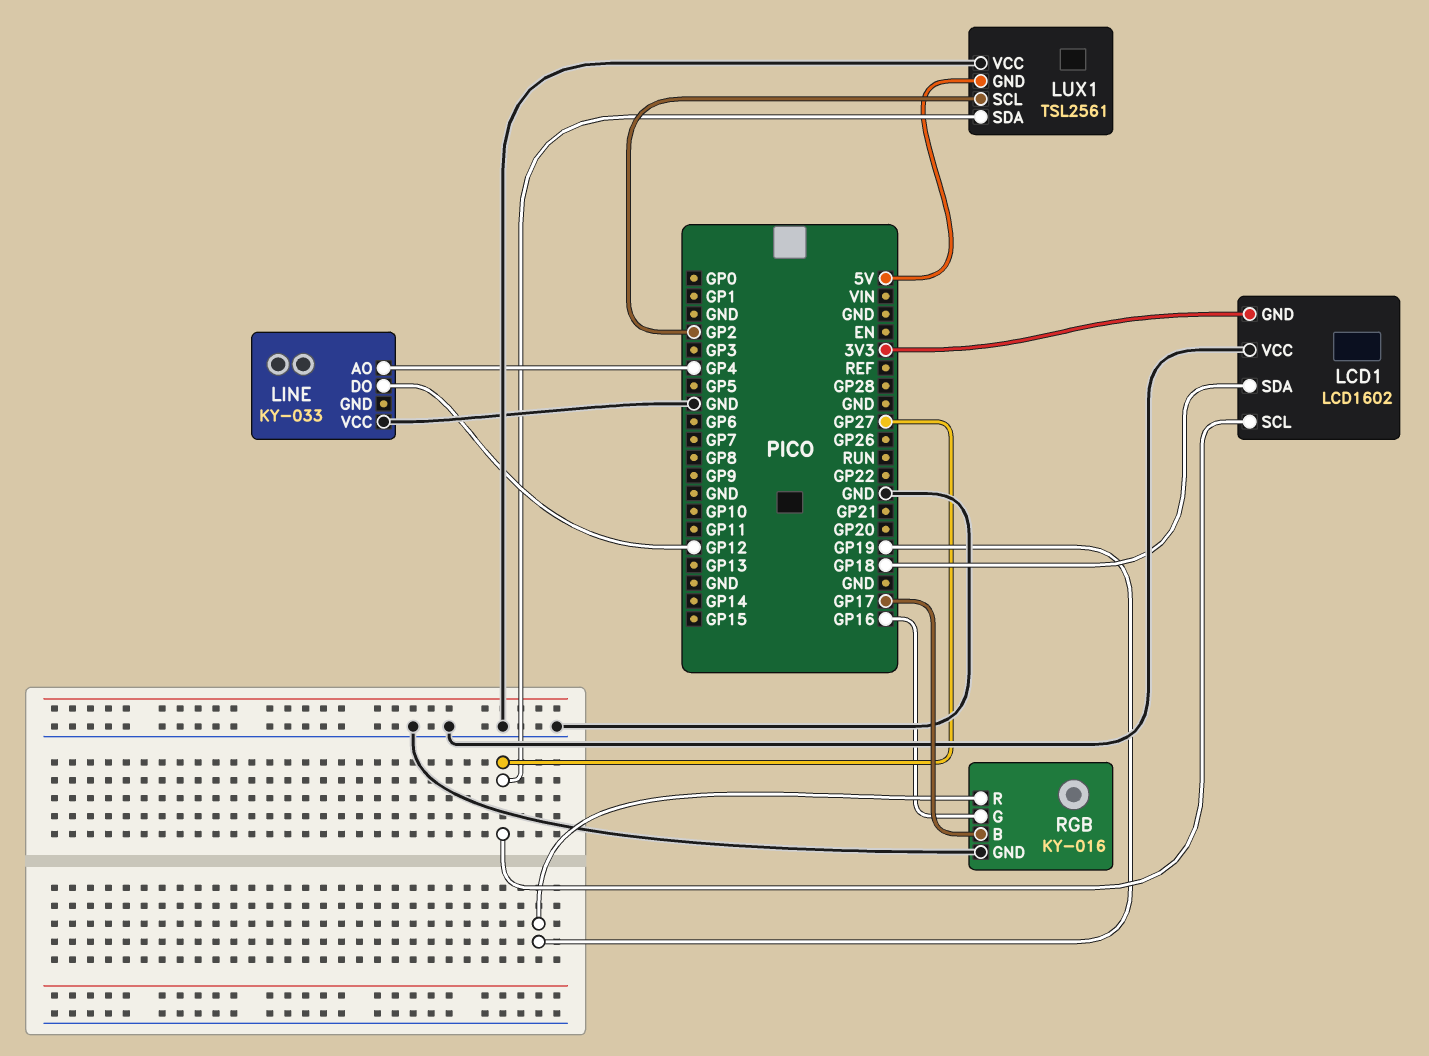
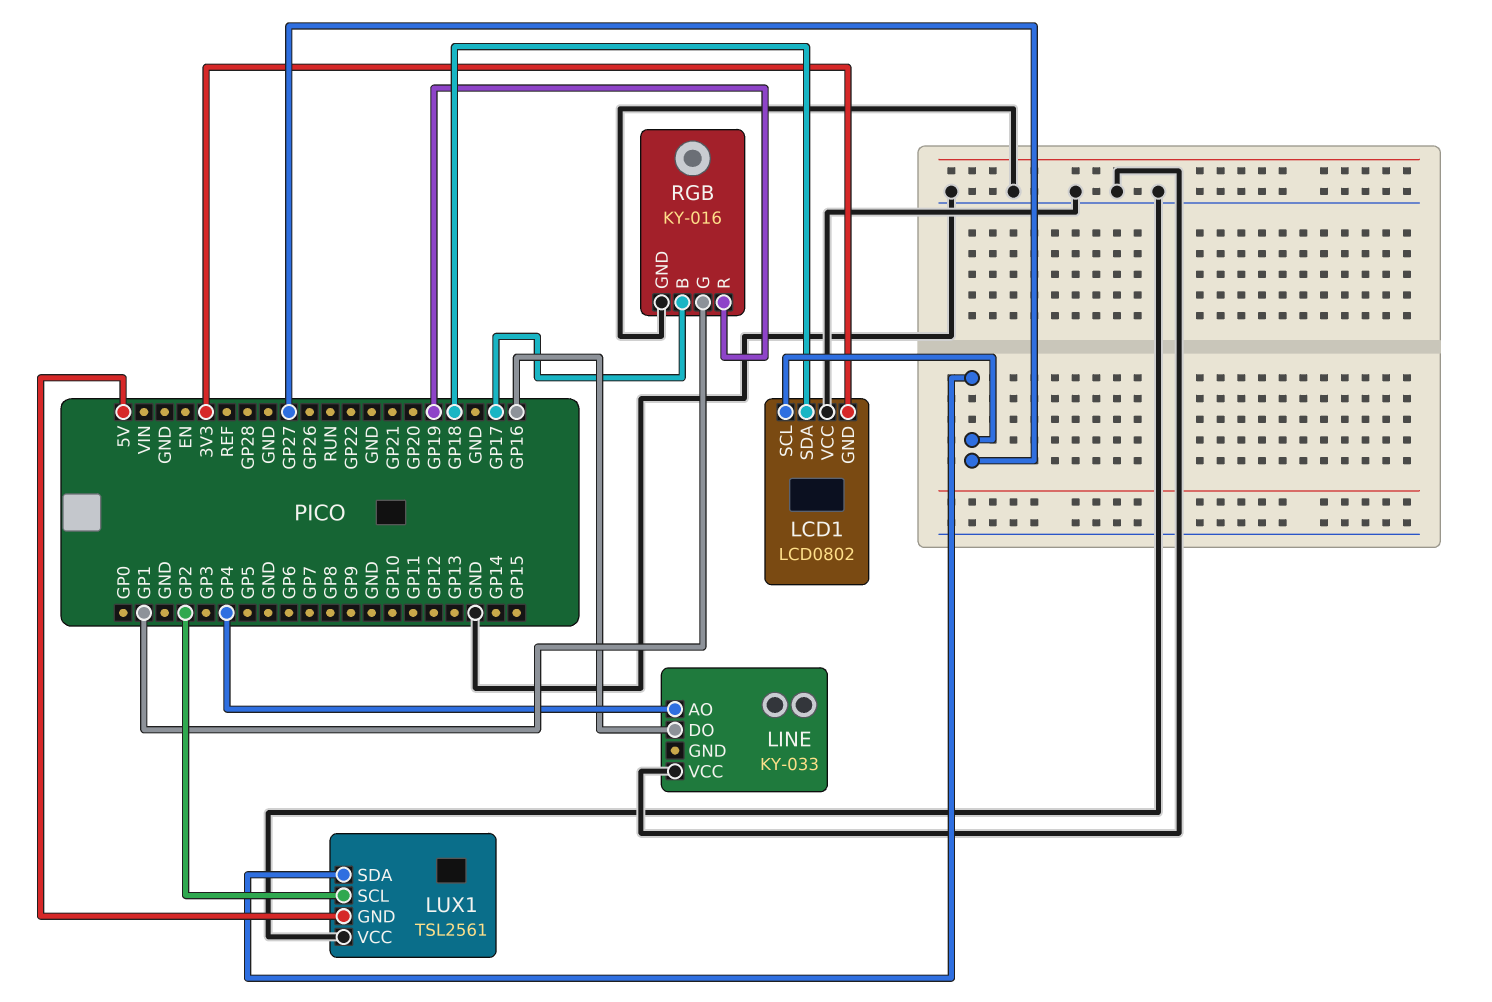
LCD1: LCD1602 -> LCD0802
LINE pin DO: GP12 -> GP16
RGB pin G: GP16 -> GP1

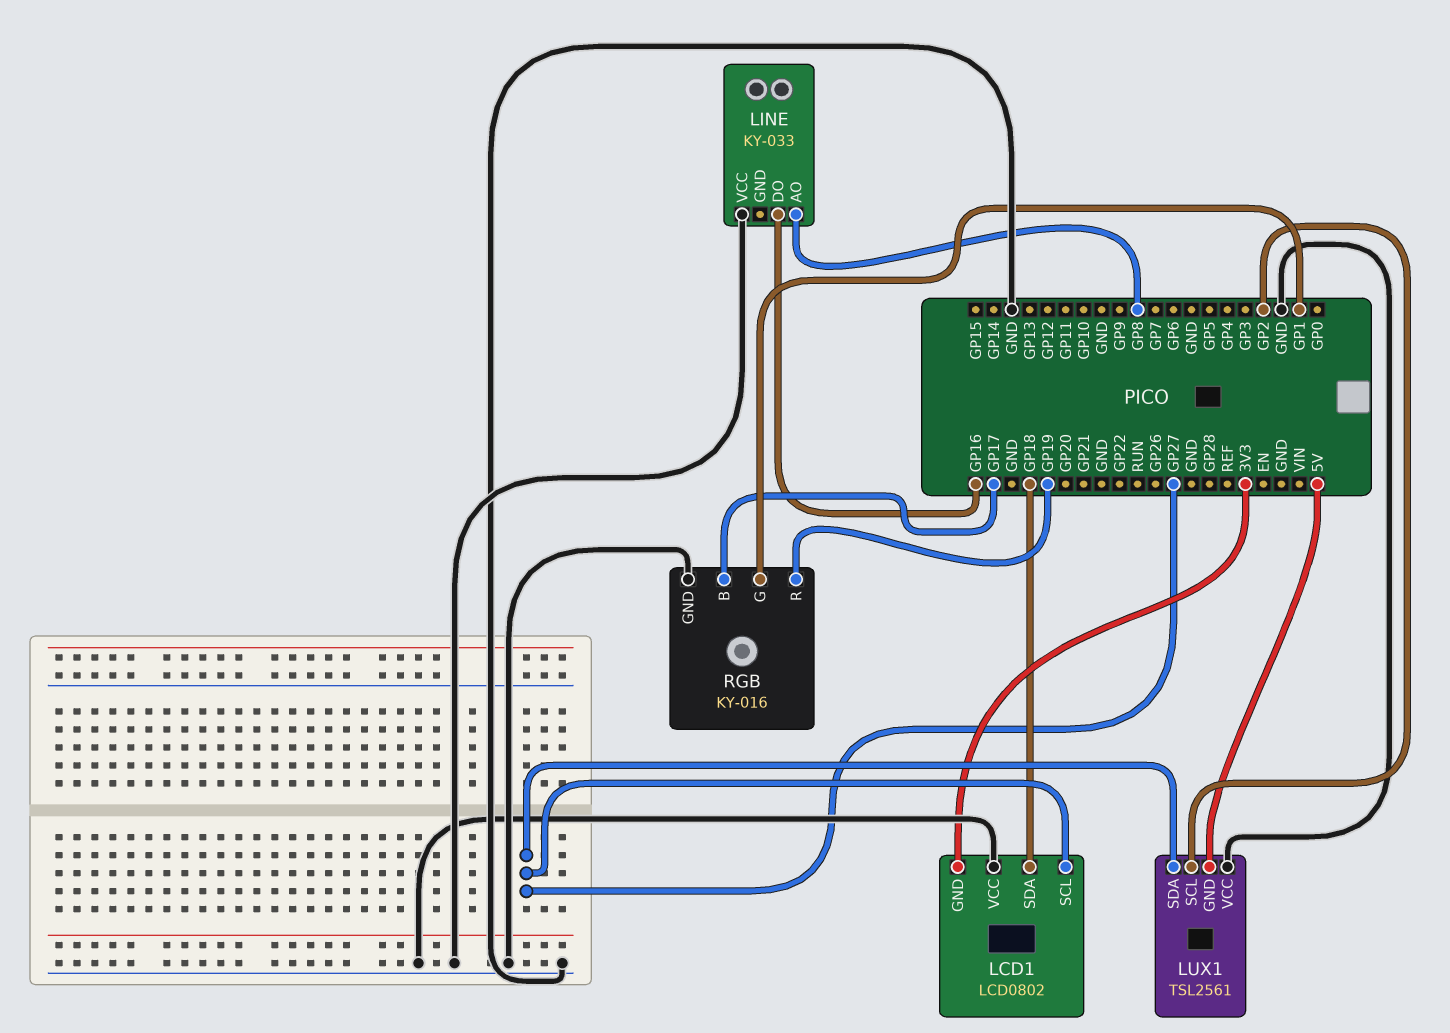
LINE pin AO: GP4 -> GP8

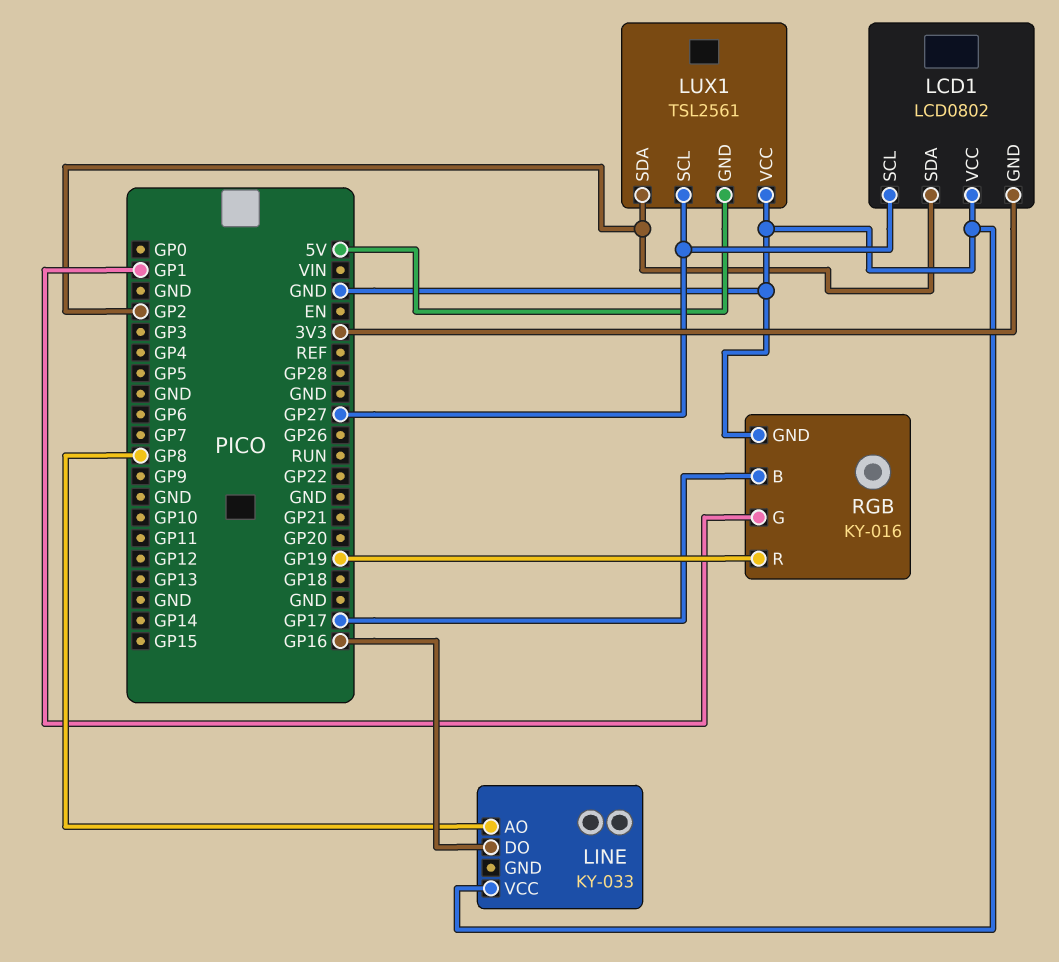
LCD1 pin SDA: GP18 -> GP2
LUX1 pin SCL: GP2 -> GP27
LUX1 pin SDA: GP27 -> GP2

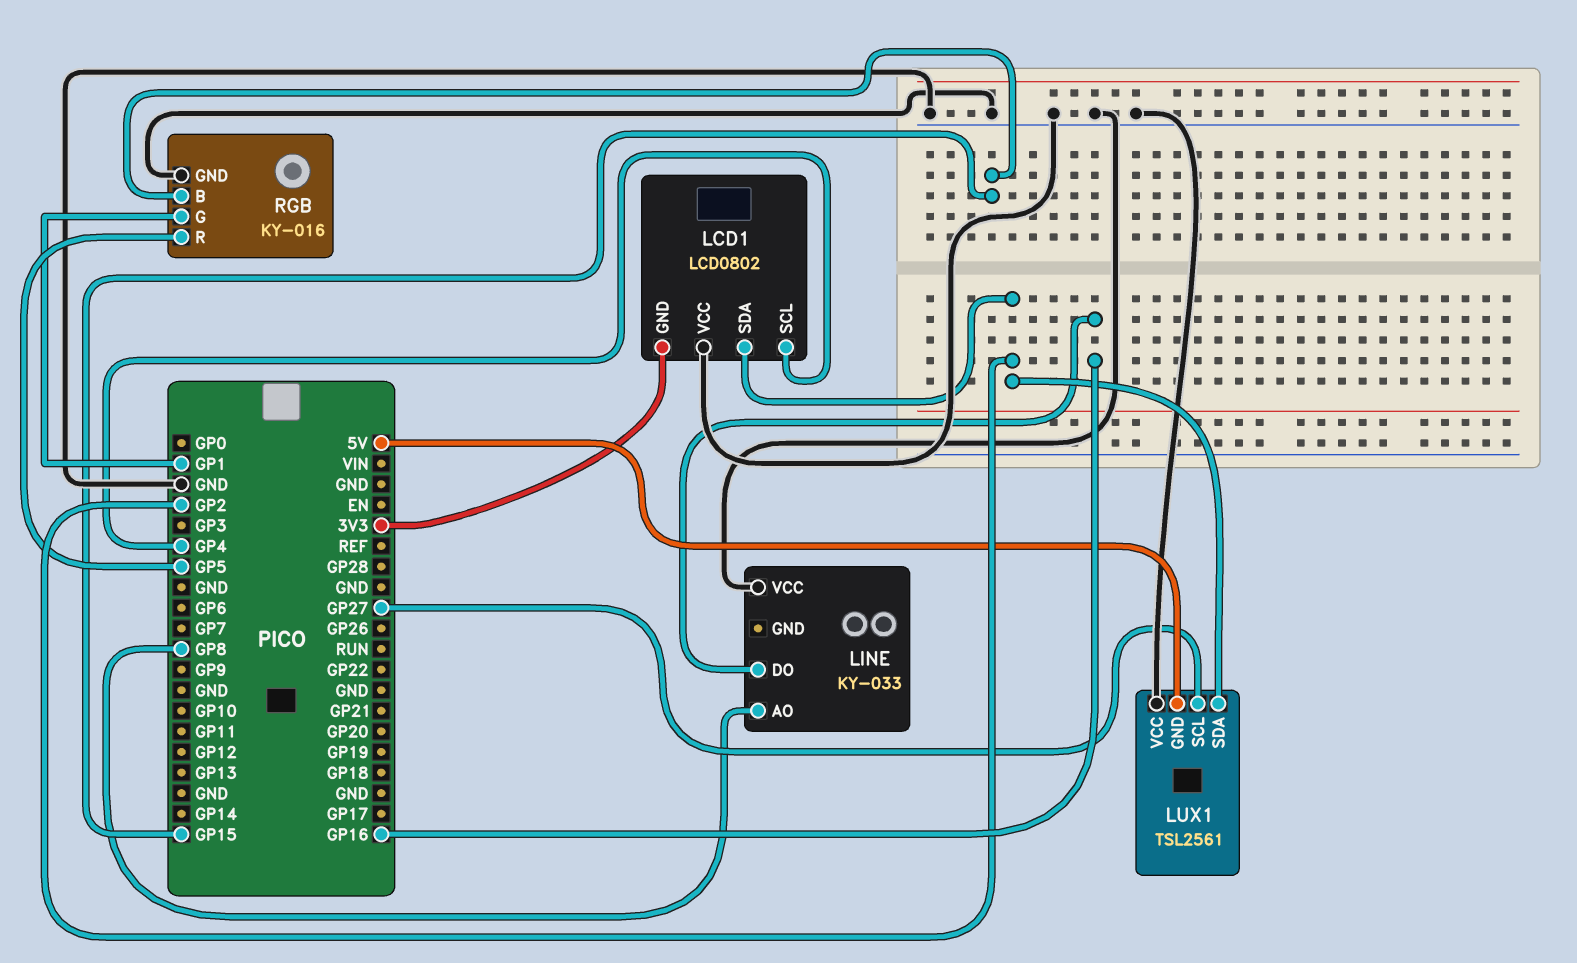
LCD1 pin SCL: GP27 -> GP4
RGB pin B: GP17 -> GP15
RGB pin R: GP19 -> GP5

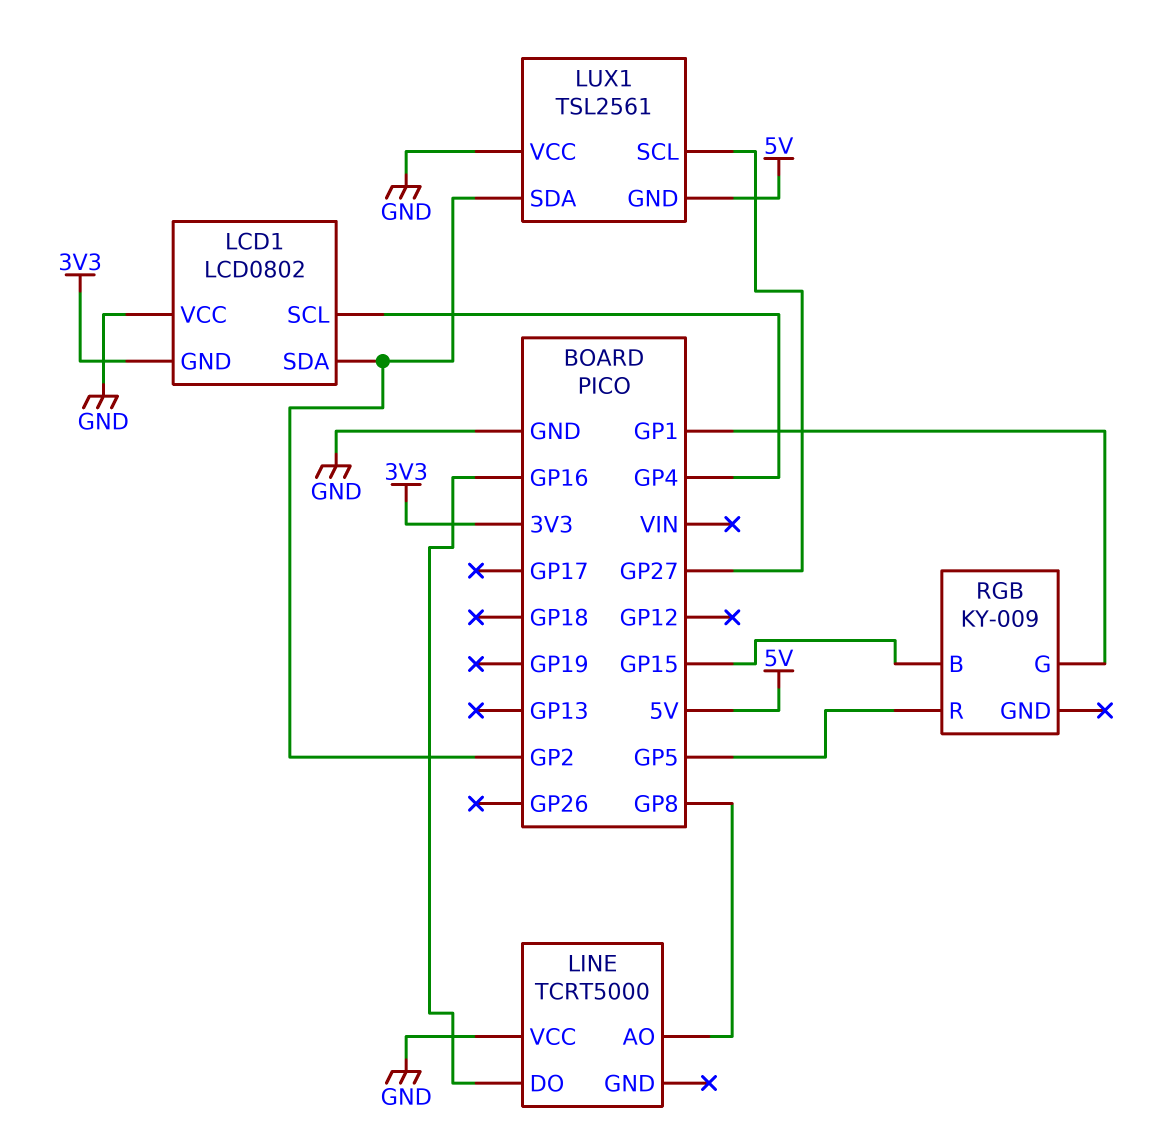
LINE: KY-033 -> TCRT5000
RGB: KY-016 -> KY-009
RGB pin GND: GND -> none

